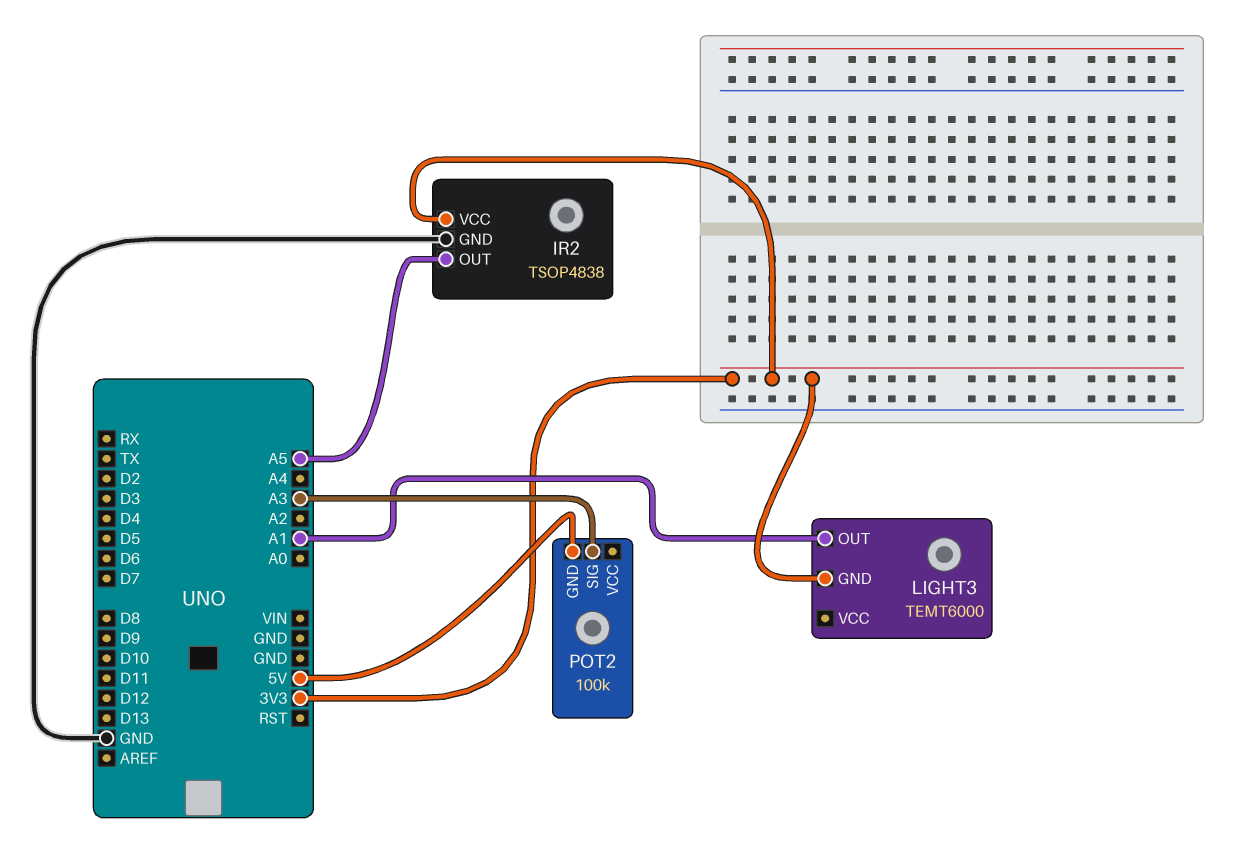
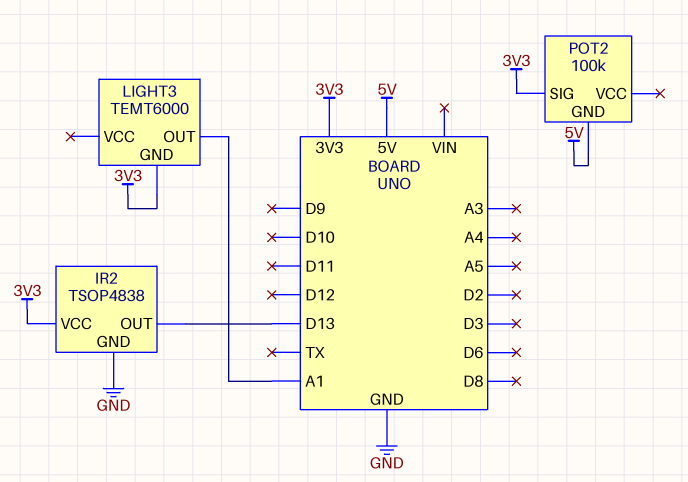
IR2 pin OUT: A5 -> D13
POT2 pin SIG: A3 -> 3V3

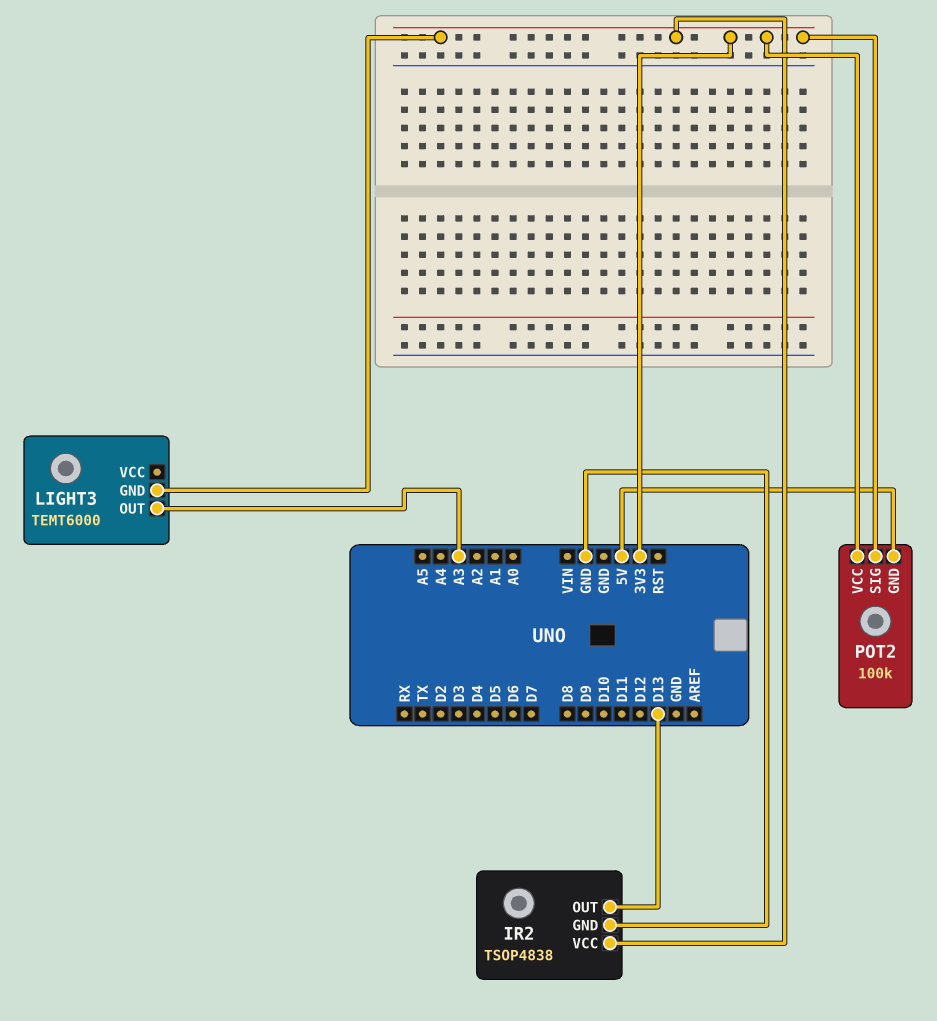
LIGHT3 pin OUT: A1 -> A3
POT2 pin VCC: none -> 3V3

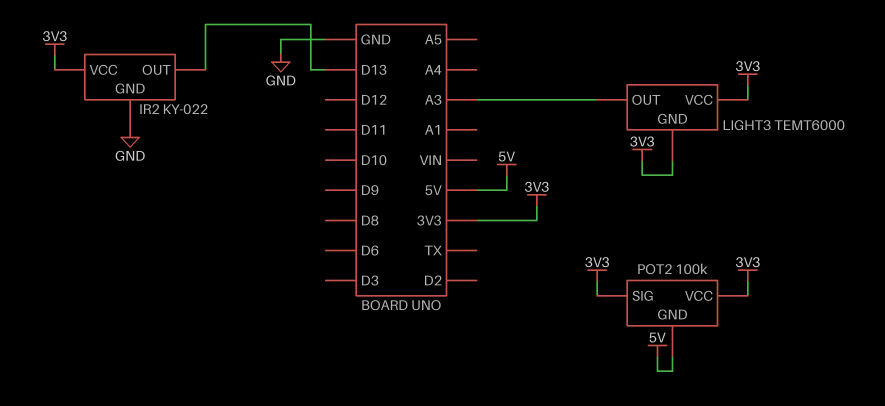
IR2: TSOP4838 -> KY-022
LIGHT3 pin VCC: none -> 3V3

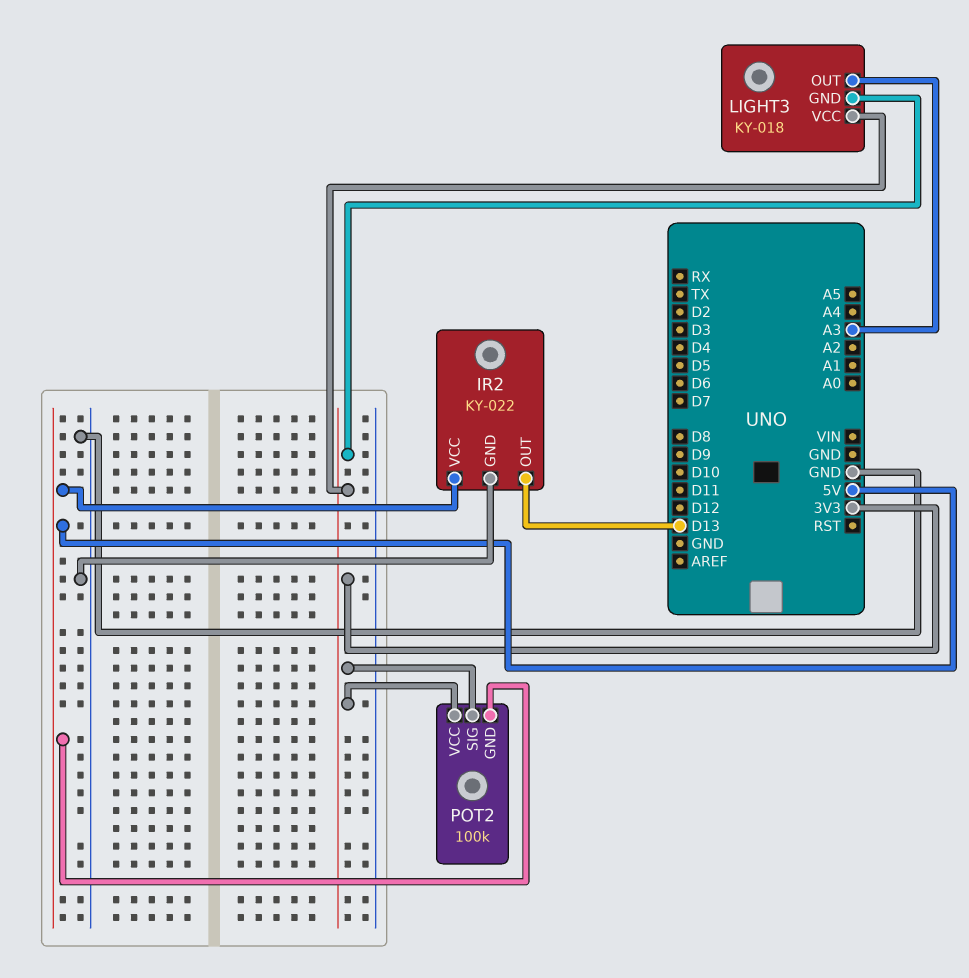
IR2 pin VCC: 3V3 -> 5V
LIGHT3: TEMT6000 -> KY-018

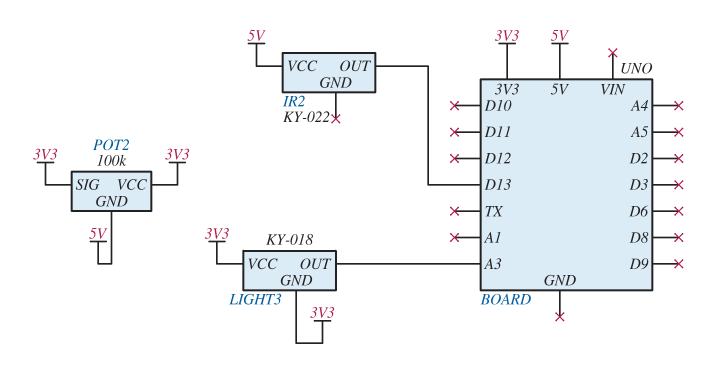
IR2 pin GND: GND -> none

